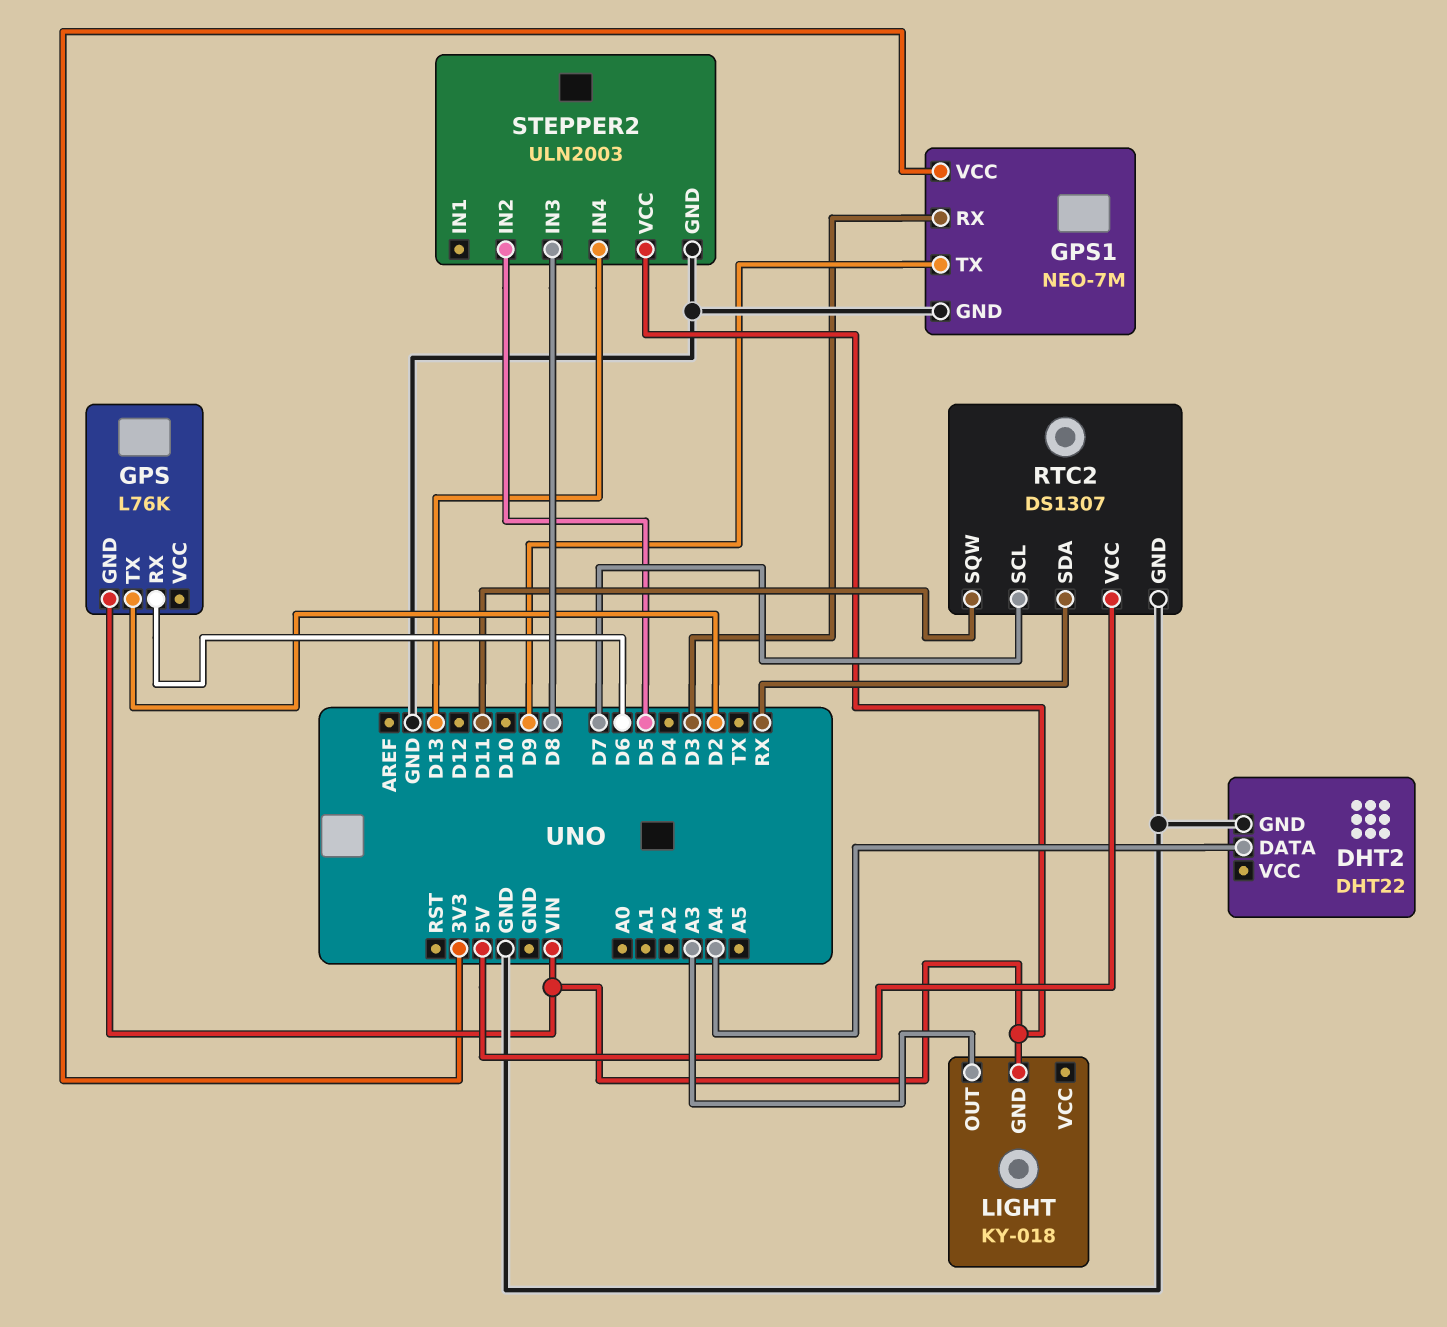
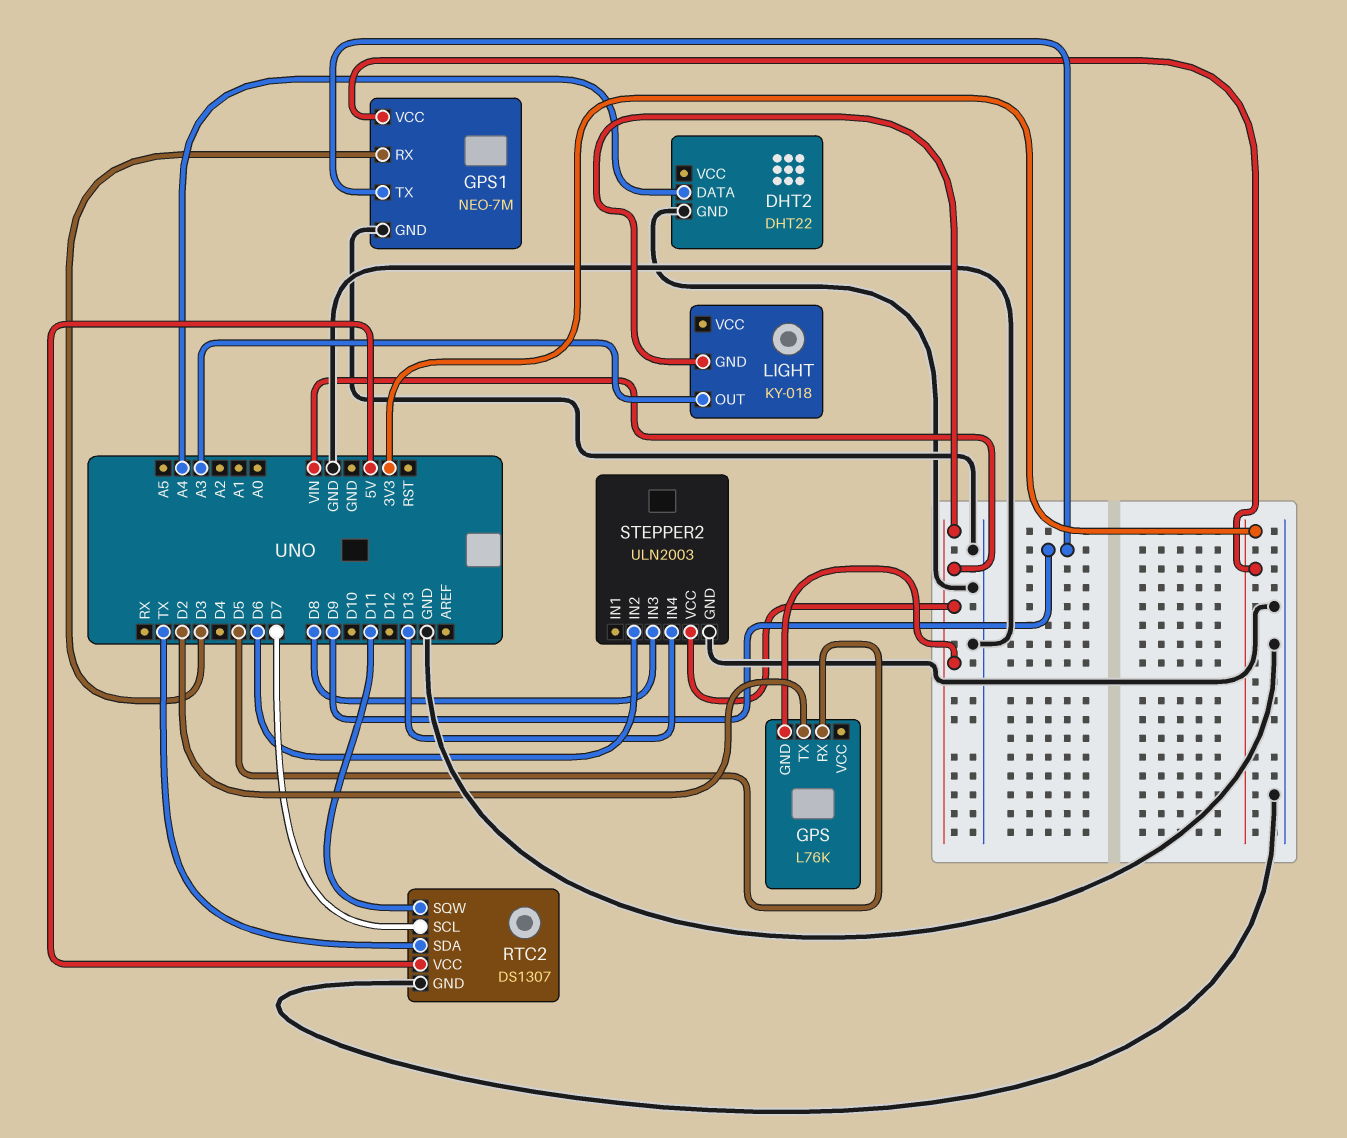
GPS pin RX: D6 -> D5
RTC2 pin SDA: RX -> TX
STEPPER2 pin IN2: D5 -> D6

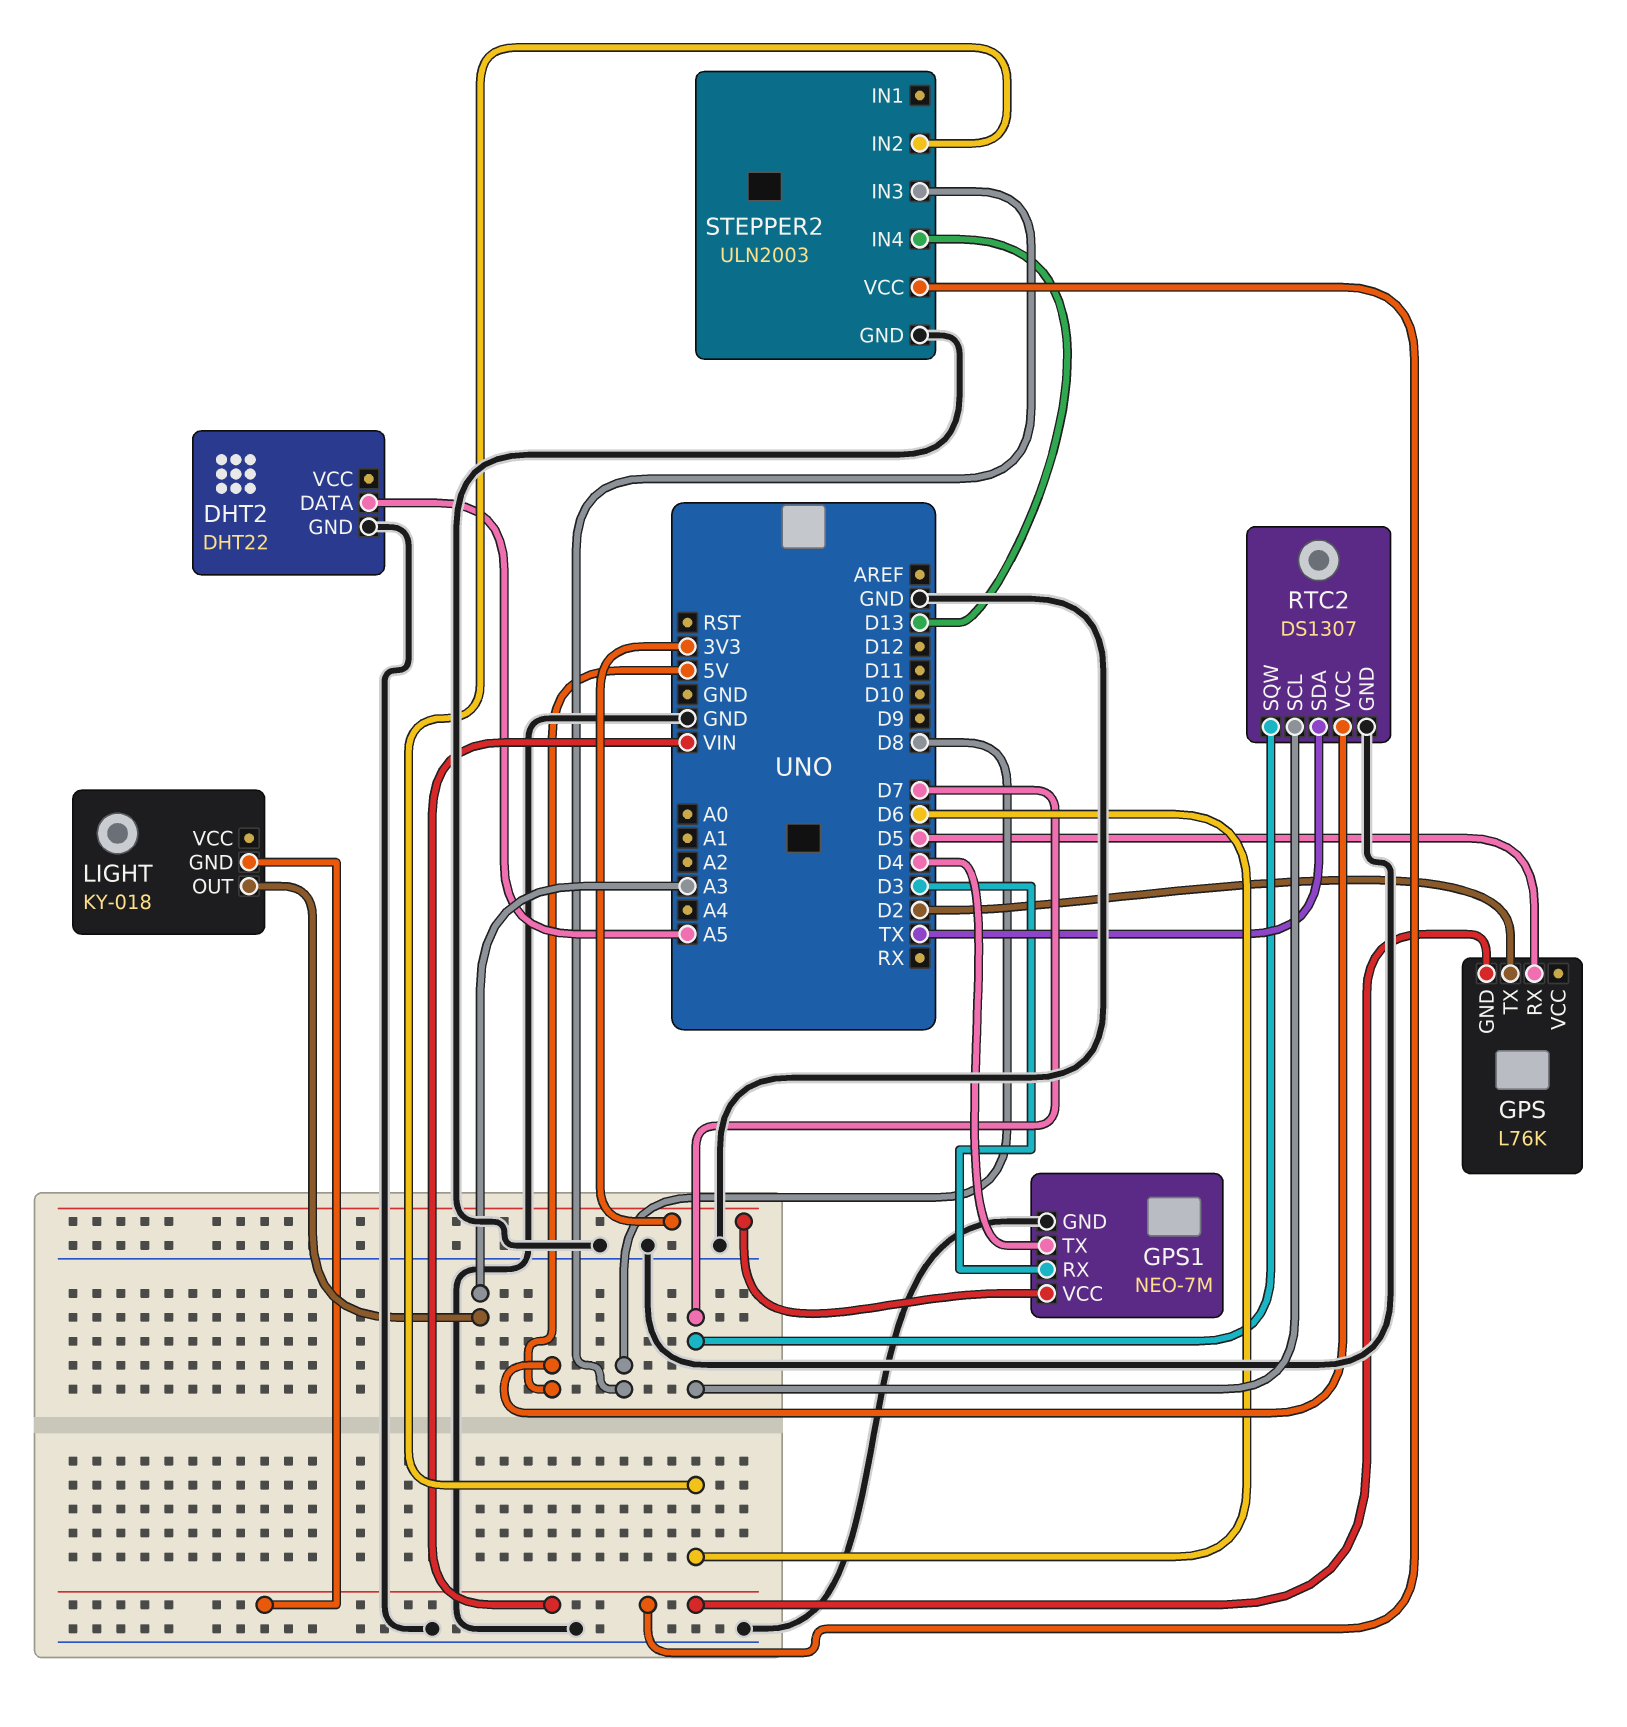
DHT2 pin DATA: A4 -> A5
GPS1 pin TX: D9 -> D4
RTC2 pin SQW: D11 -> D7

